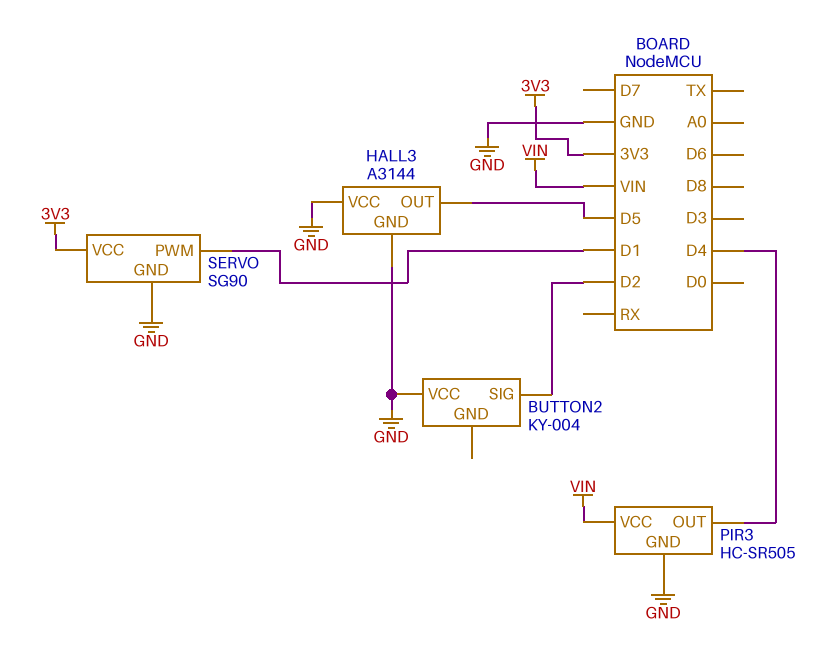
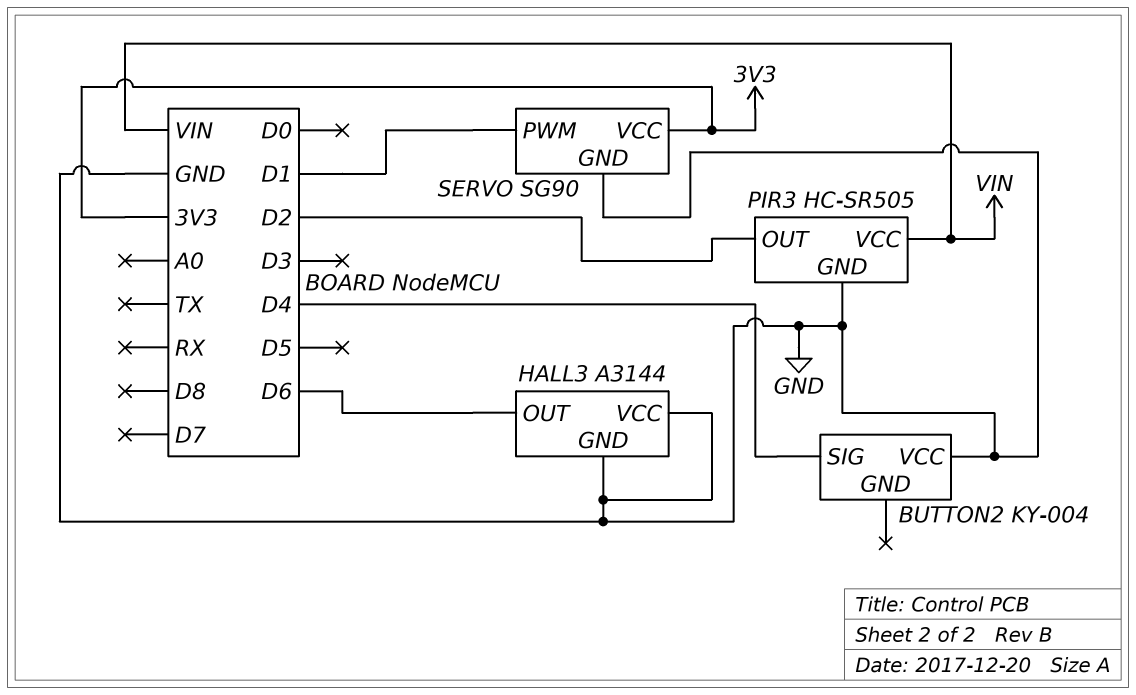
BUTTON2 pin SIG: D2 -> D4
HALL3 pin OUT: D5 -> D6
PIR3 pin OUT: D4 -> D2

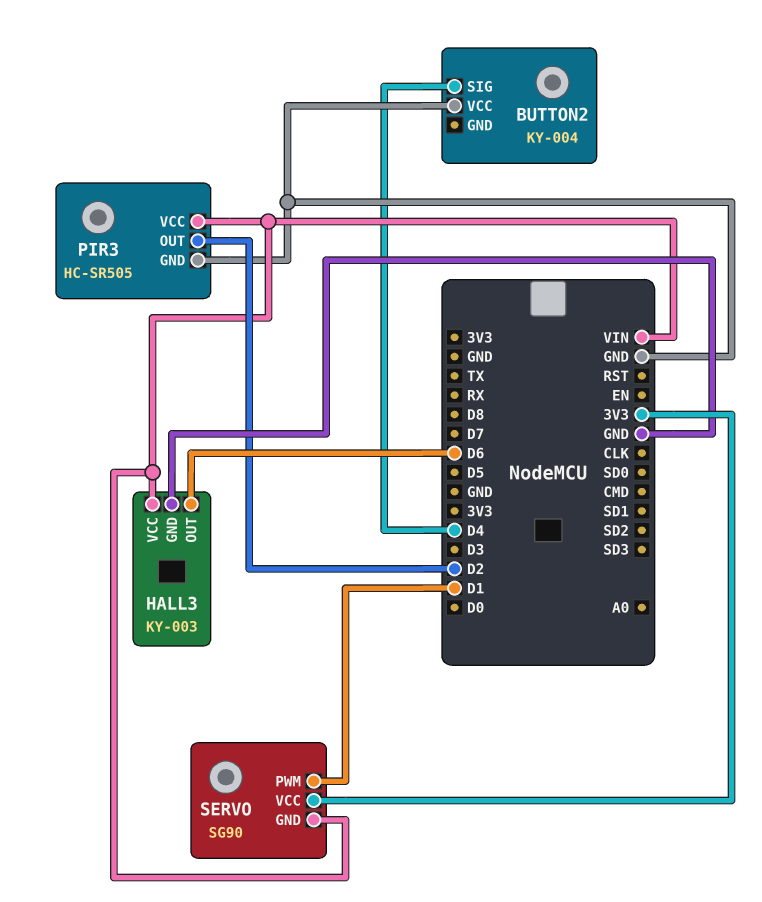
HALL3: A3144 -> KY-003
HALL3 pin VCC: GND -> VIN
SERVO pin GND: GND -> VIN

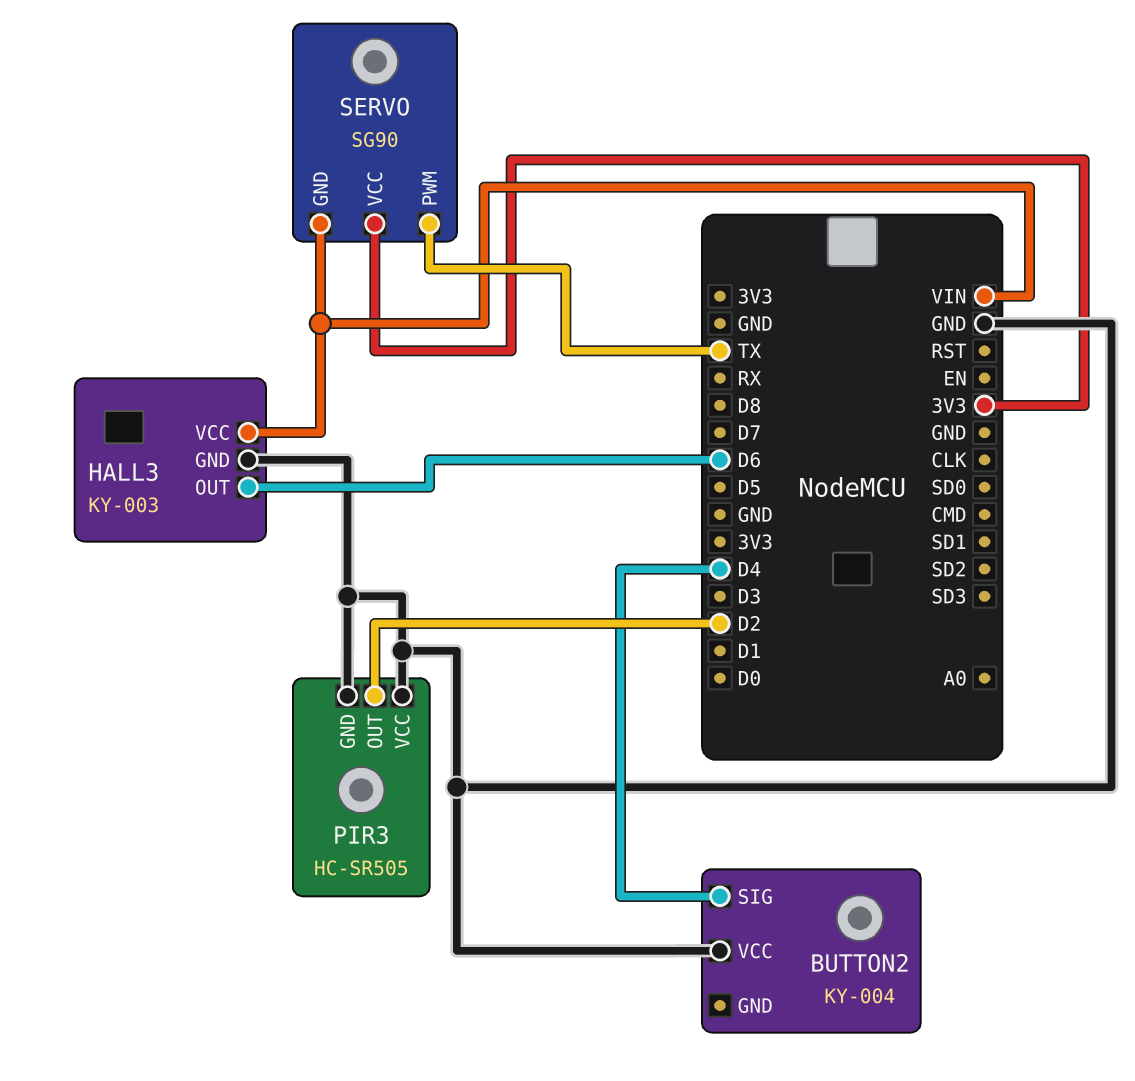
PIR3 pin VCC: VIN -> GND
SERVO pin PWM: D1 -> TX

